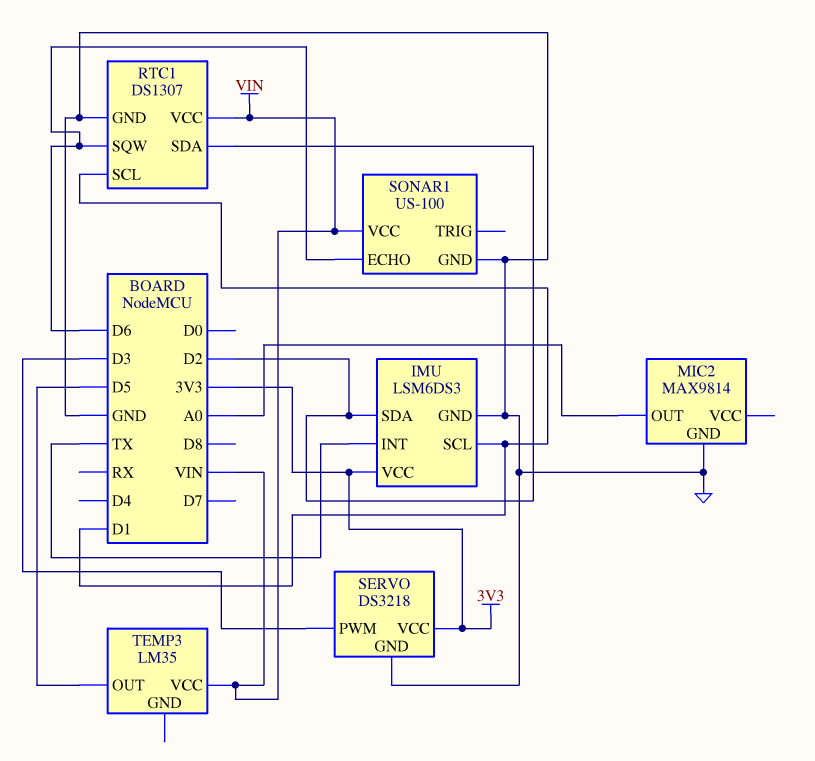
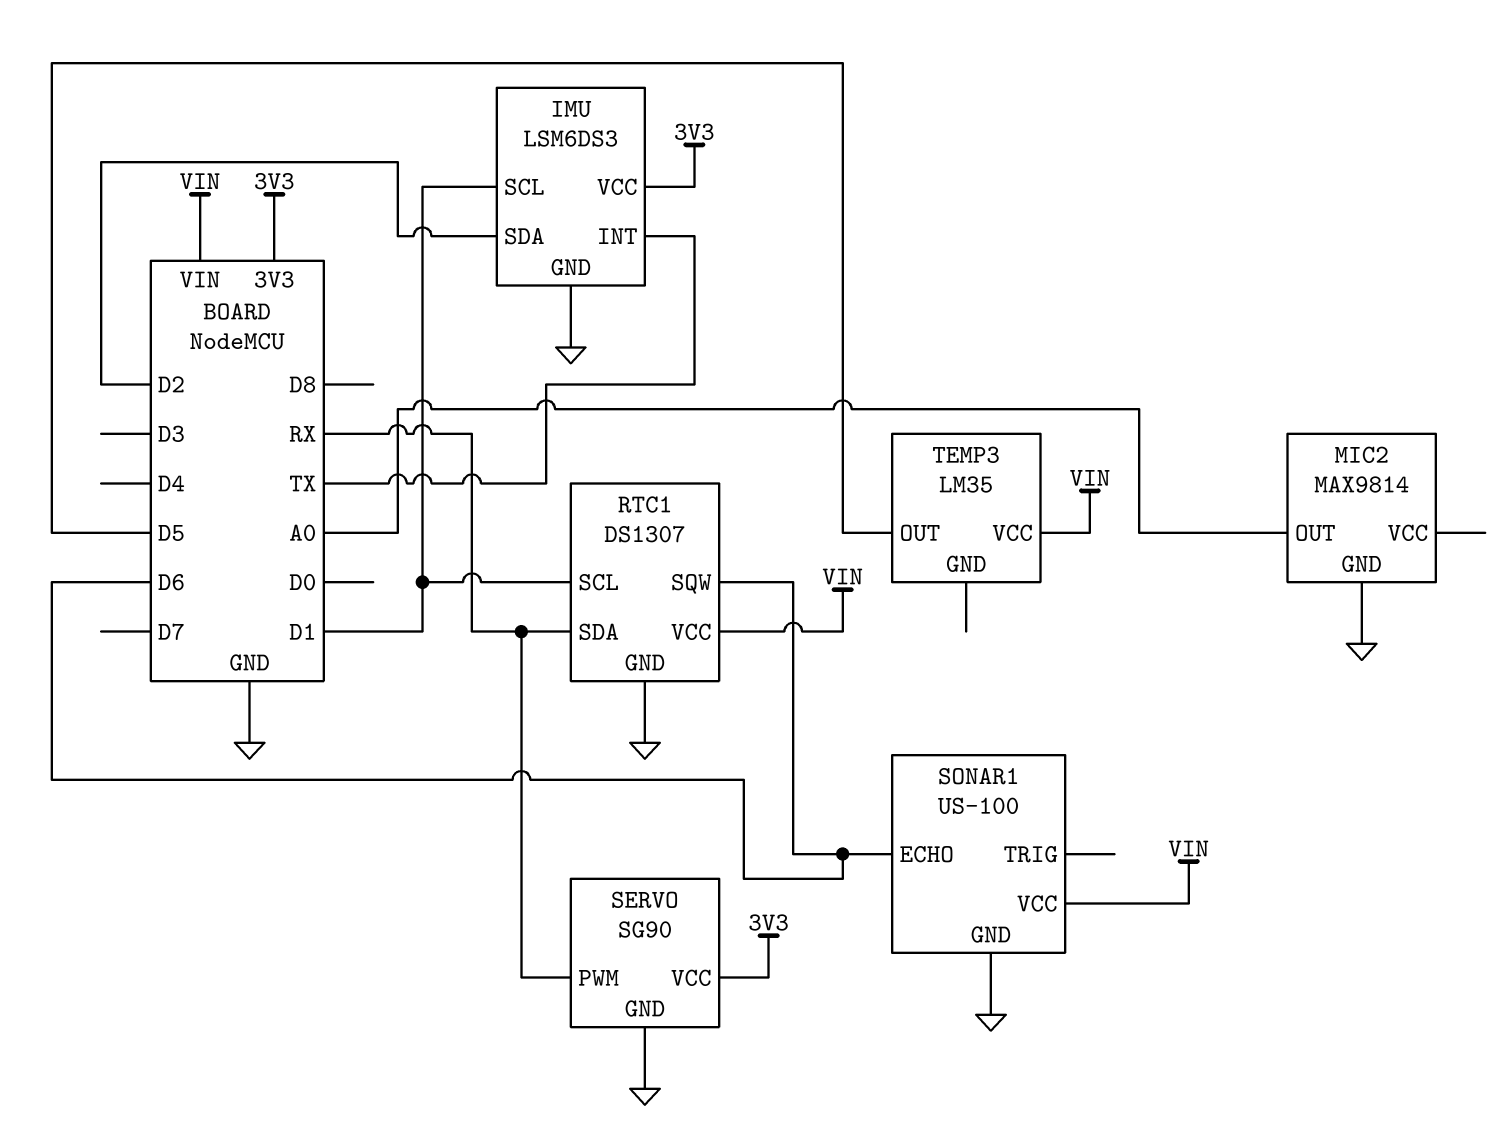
RTC1 pin SDA: D2 -> RX
SERVO: DS3218 -> SG90
SERVO pin PWM: D3 -> RX

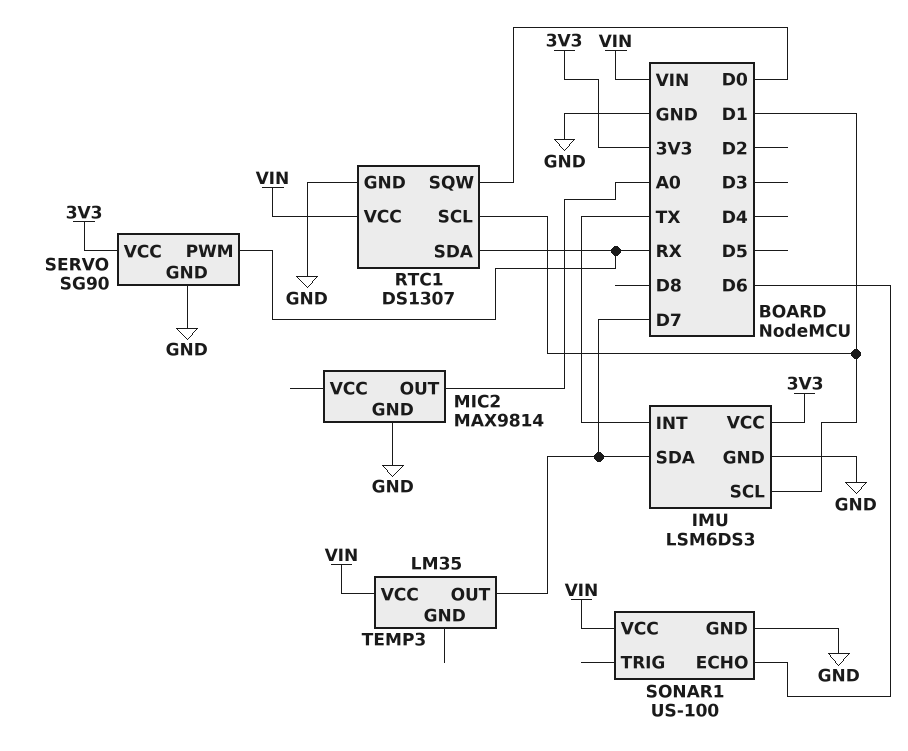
IMU pin SDA: D2 -> D7
RTC1 pin SQW: D6 -> D0
TEMP3 pin OUT: D5 -> D7

